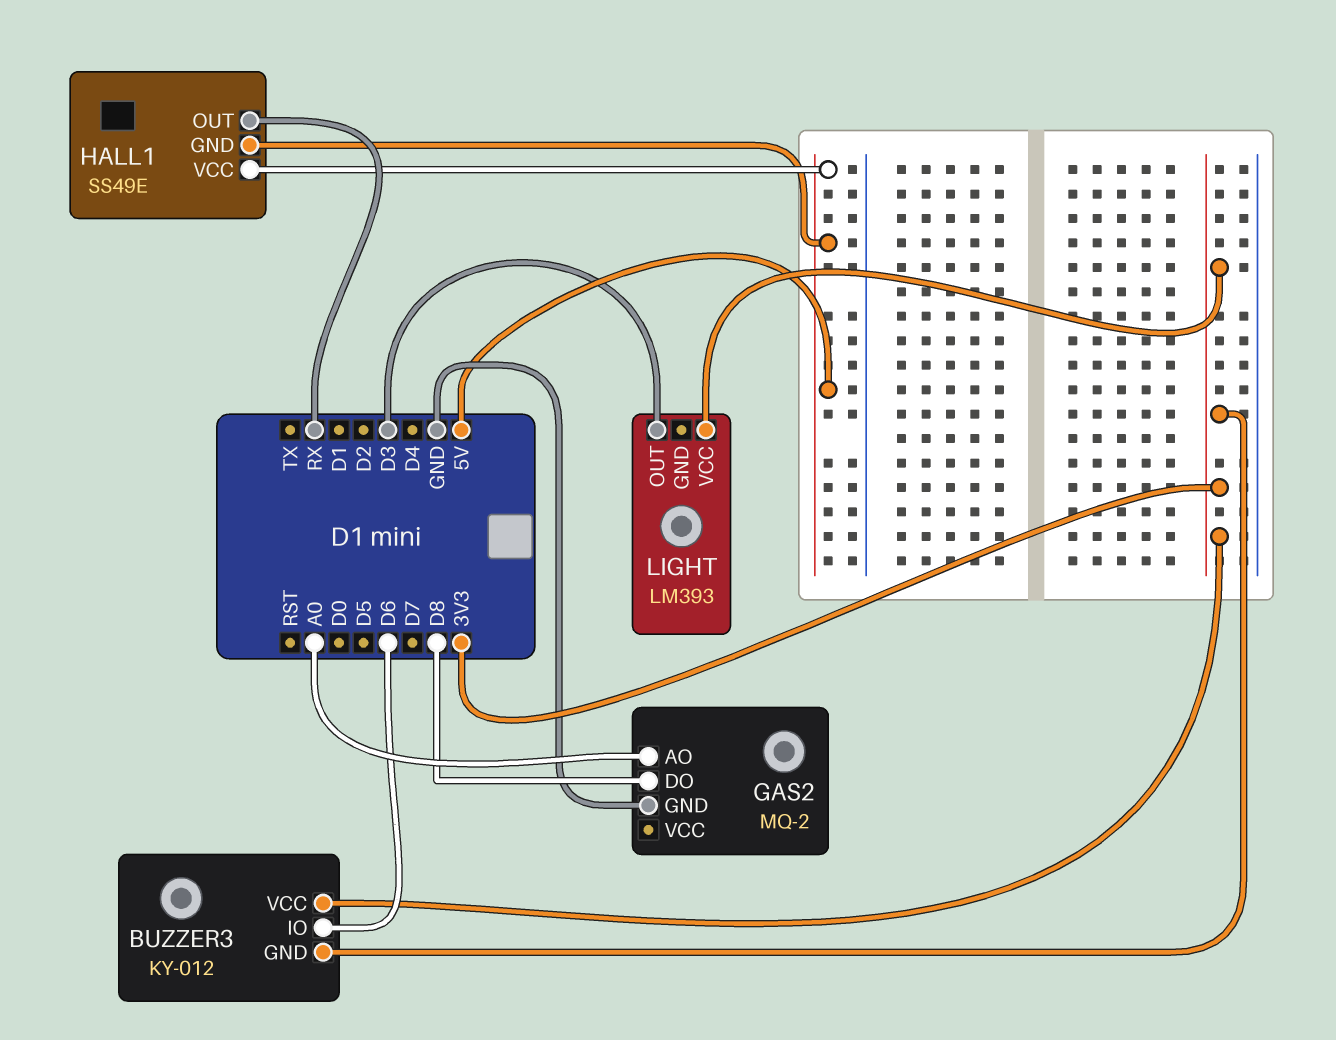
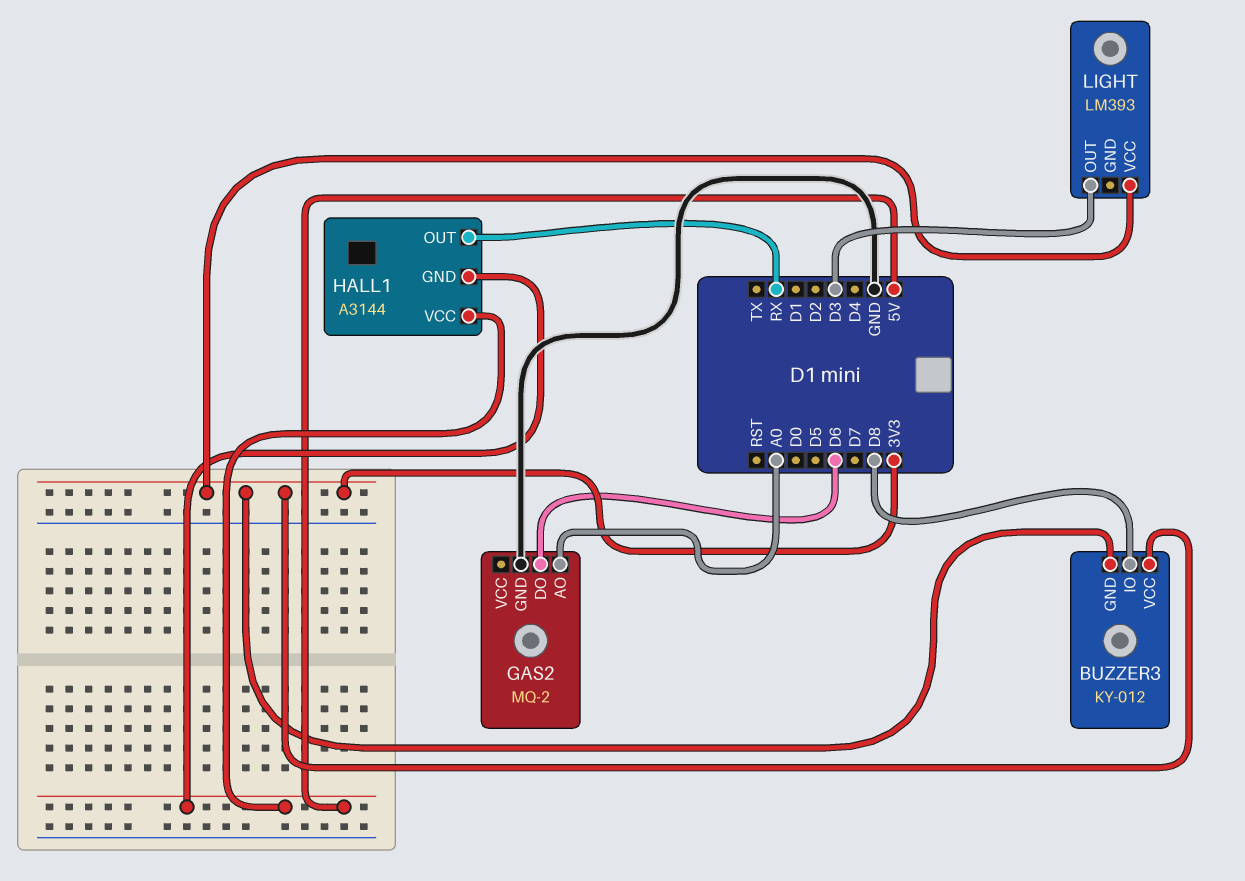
BUZZER3 pin IO: D6 -> D8
GAS2 pin DO: D8 -> D6
HALL1: SS49E -> A3144

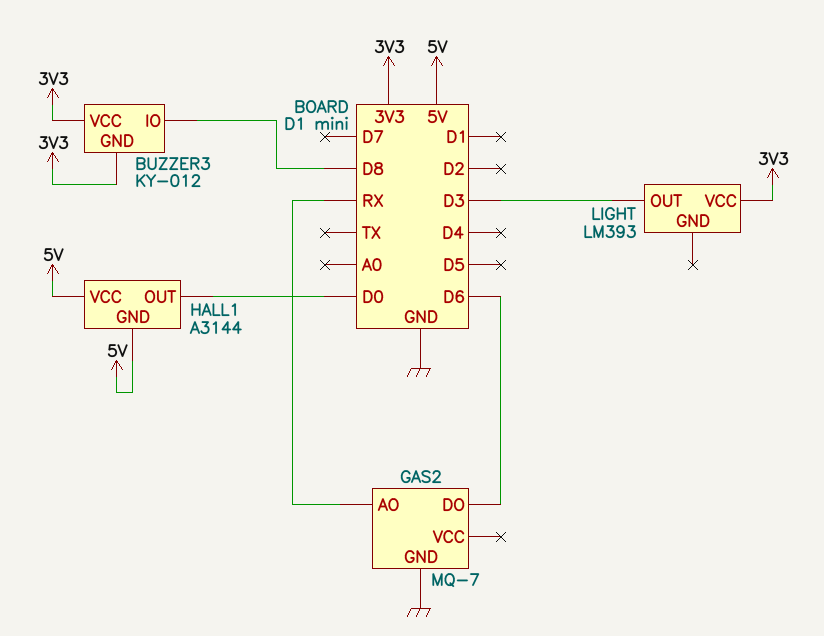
GAS2: MQ-2 -> MQ-7
GAS2 pin AO: A0 -> RX
HALL1 pin OUT: RX -> D0

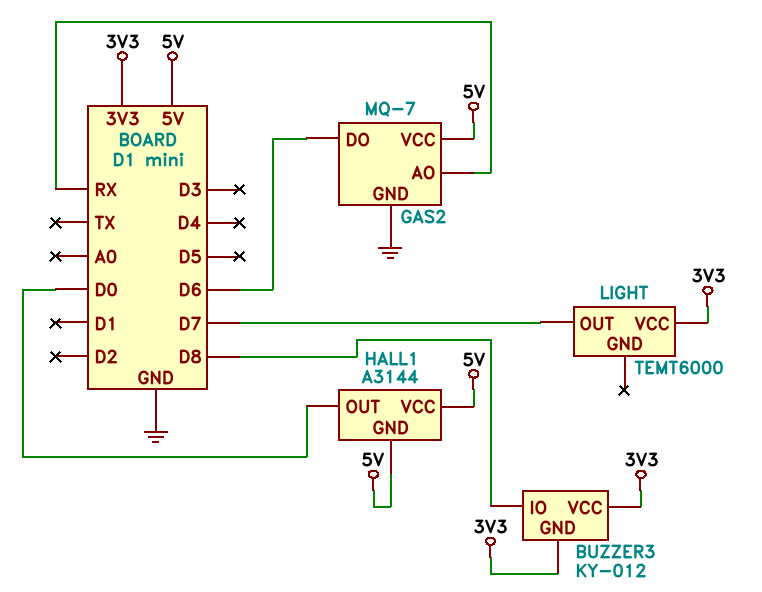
GAS2 pin VCC: none -> 5V
LIGHT: LM393 -> TEMT6000
LIGHT pin OUT: D3 -> D7

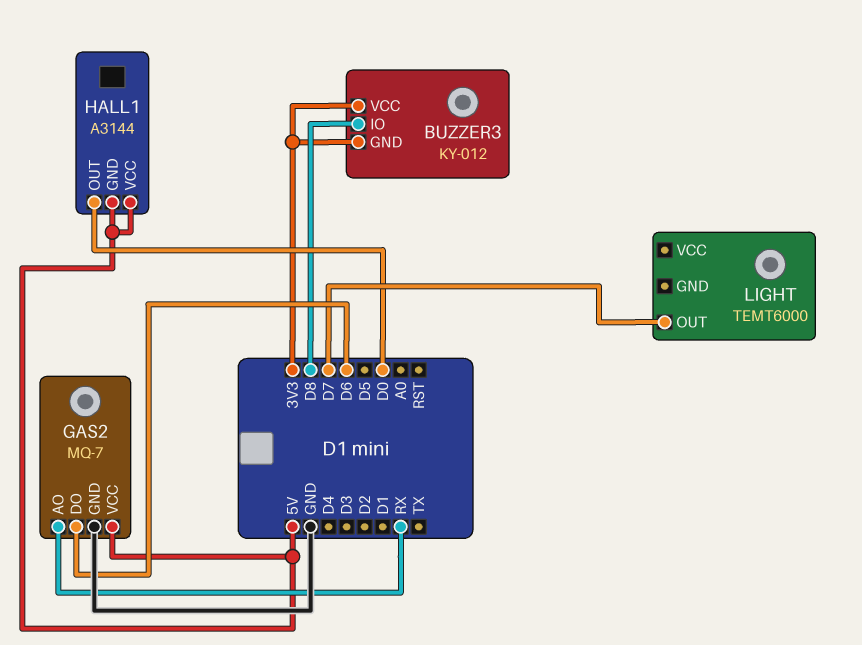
LIGHT pin VCC: 3V3 -> none

